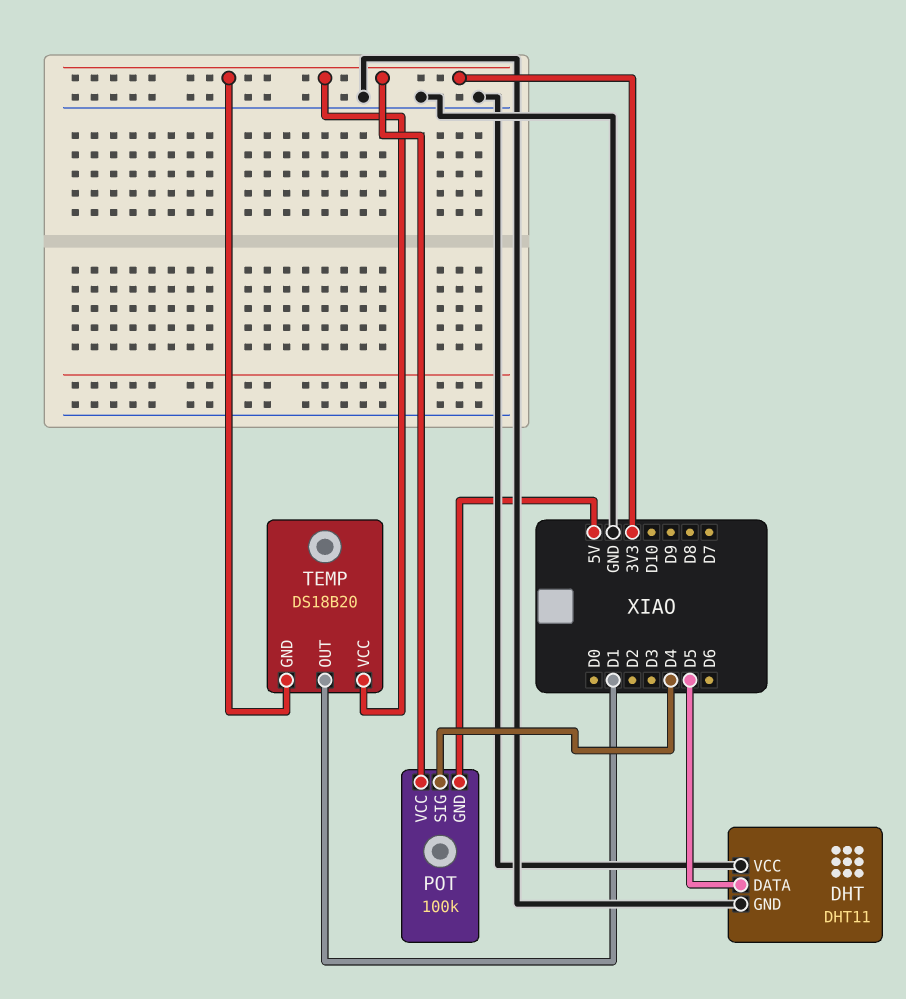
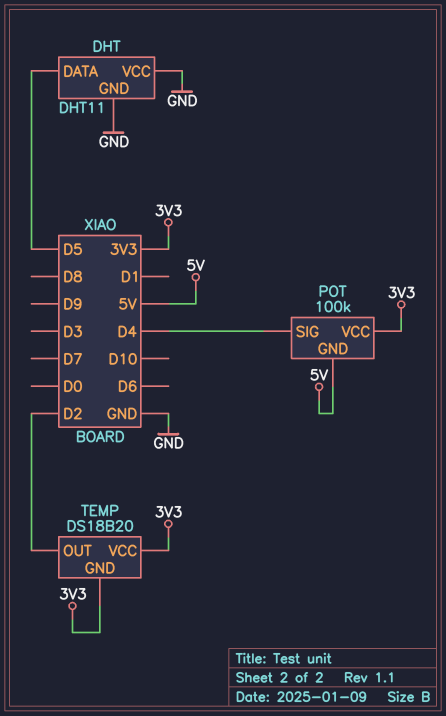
TEMP pin OUT: D1 -> D2

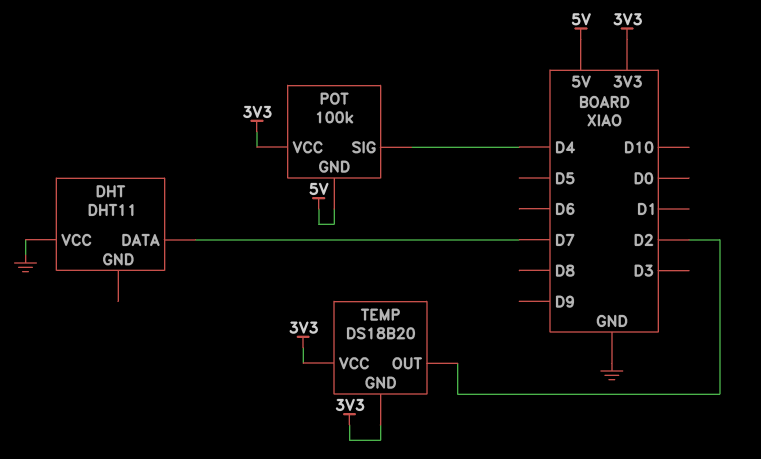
DHT pin DATA: D5 -> D7
DHT pin GND: GND -> none

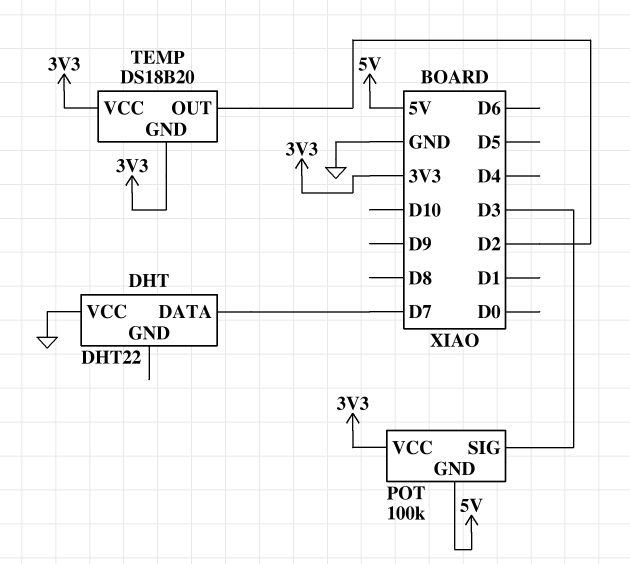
DHT: DHT11 -> DHT22
POT pin SIG: D4 -> D3

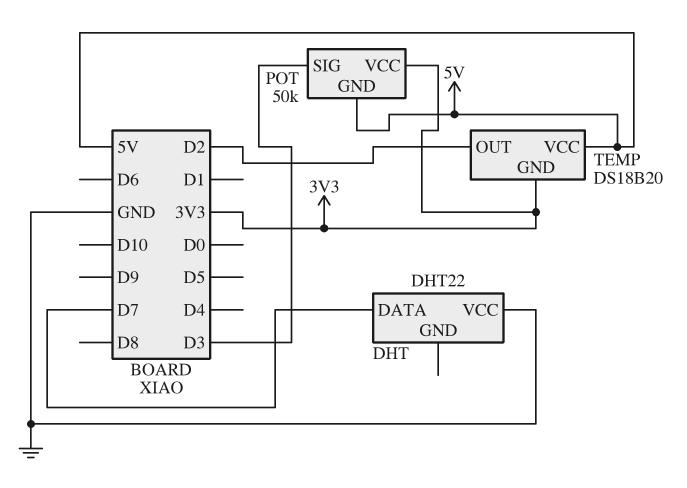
POT: 100k -> 50k
TEMP pin VCC: 3V3 -> 5V

